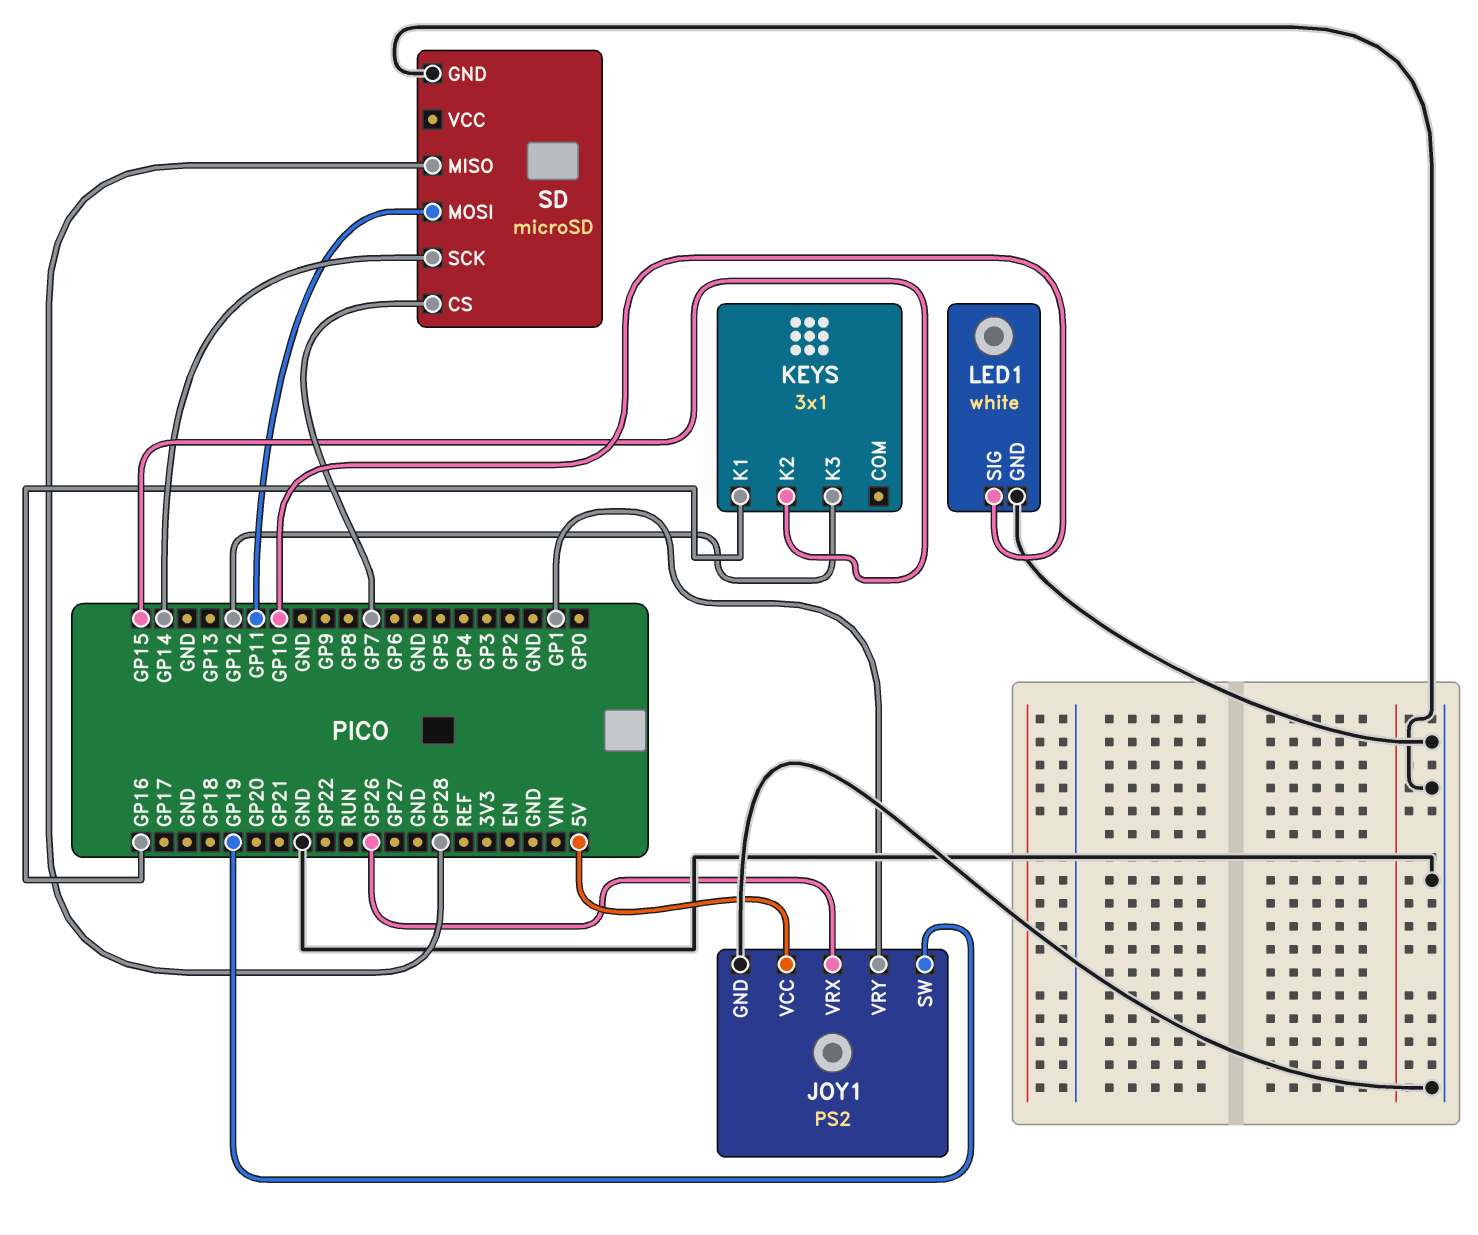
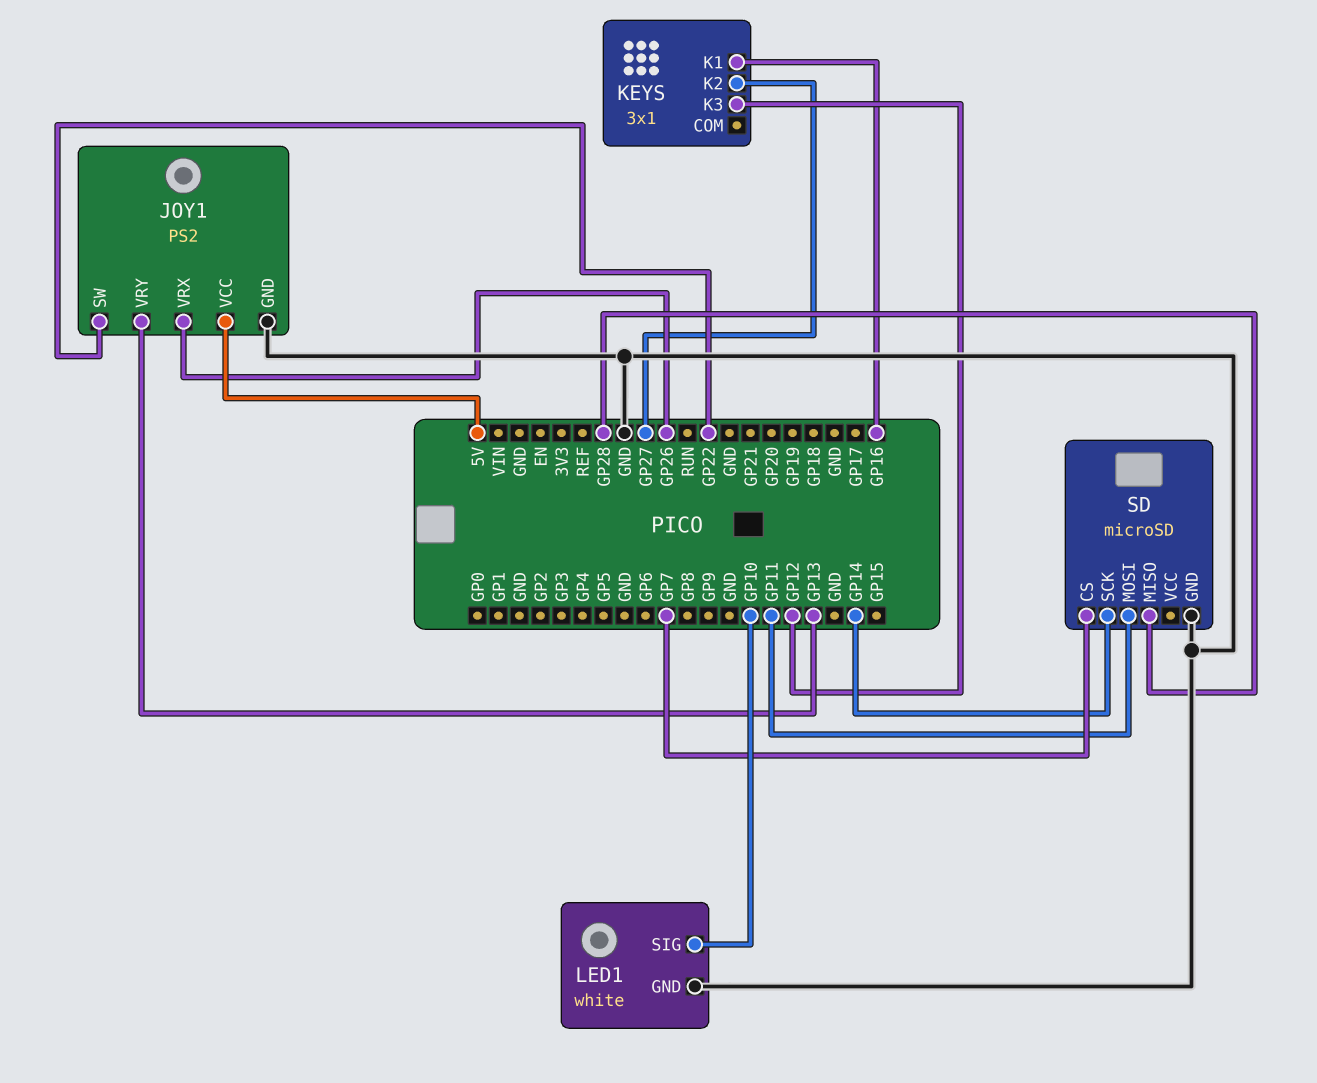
JOY1 pin SW: GP19 -> GP22
JOY1 pin VRY: GP1 -> GP13
KEYS pin K2: GP15 -> GP27

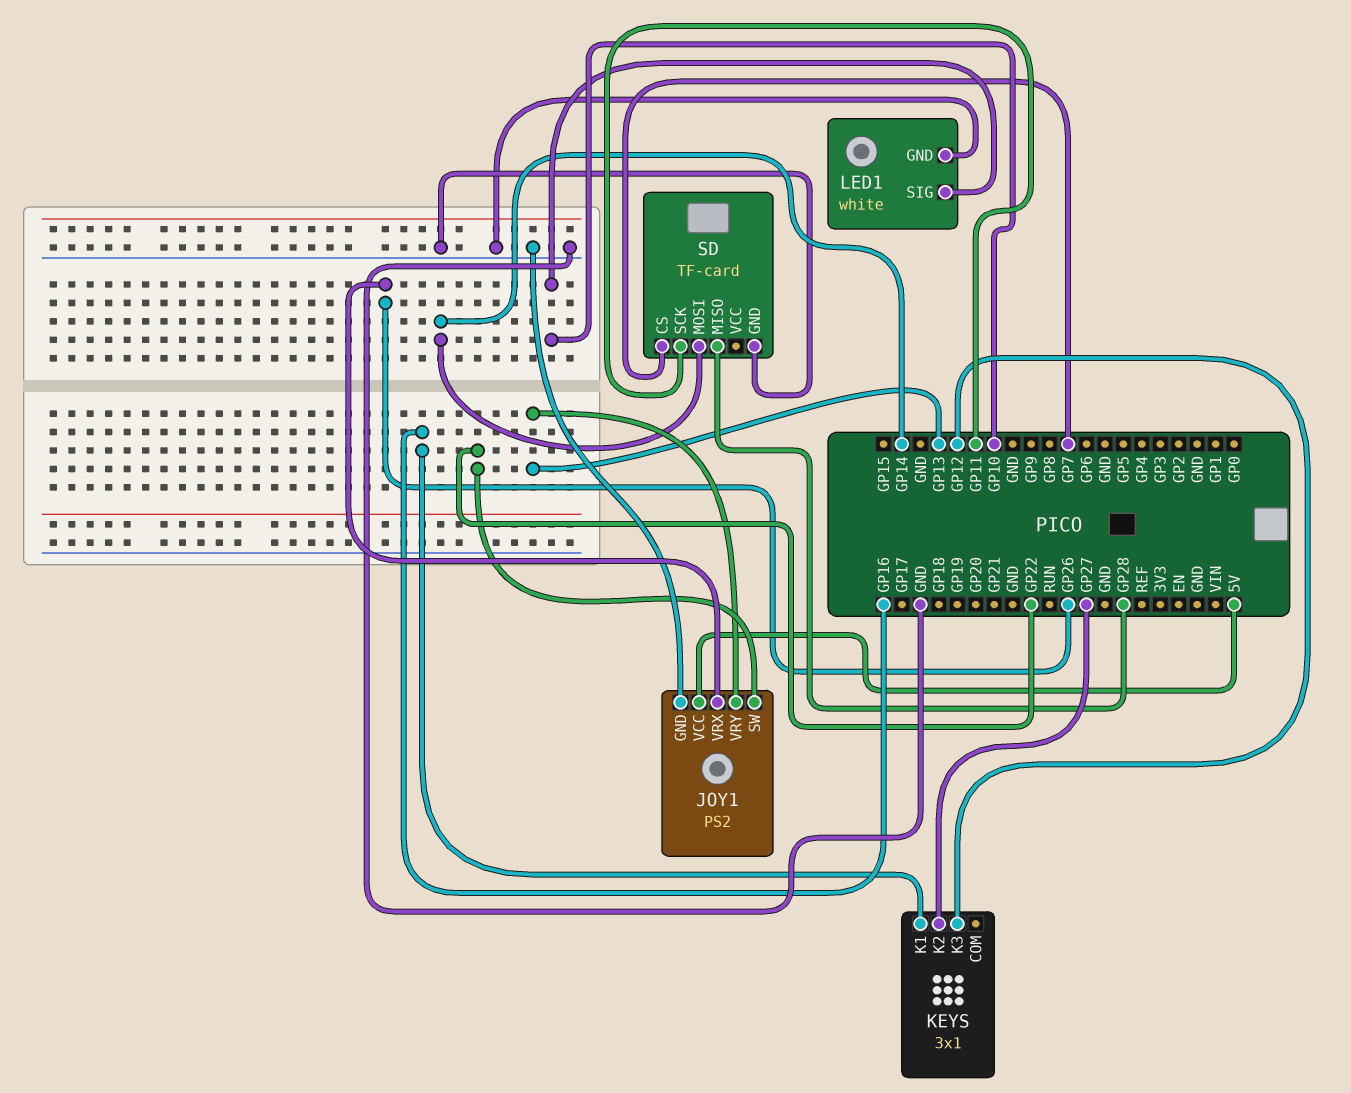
SD: microSD -> TF-card
SD pin MOSI: GP11 -> GP14
SD pin SCK: GP14 -> GP11

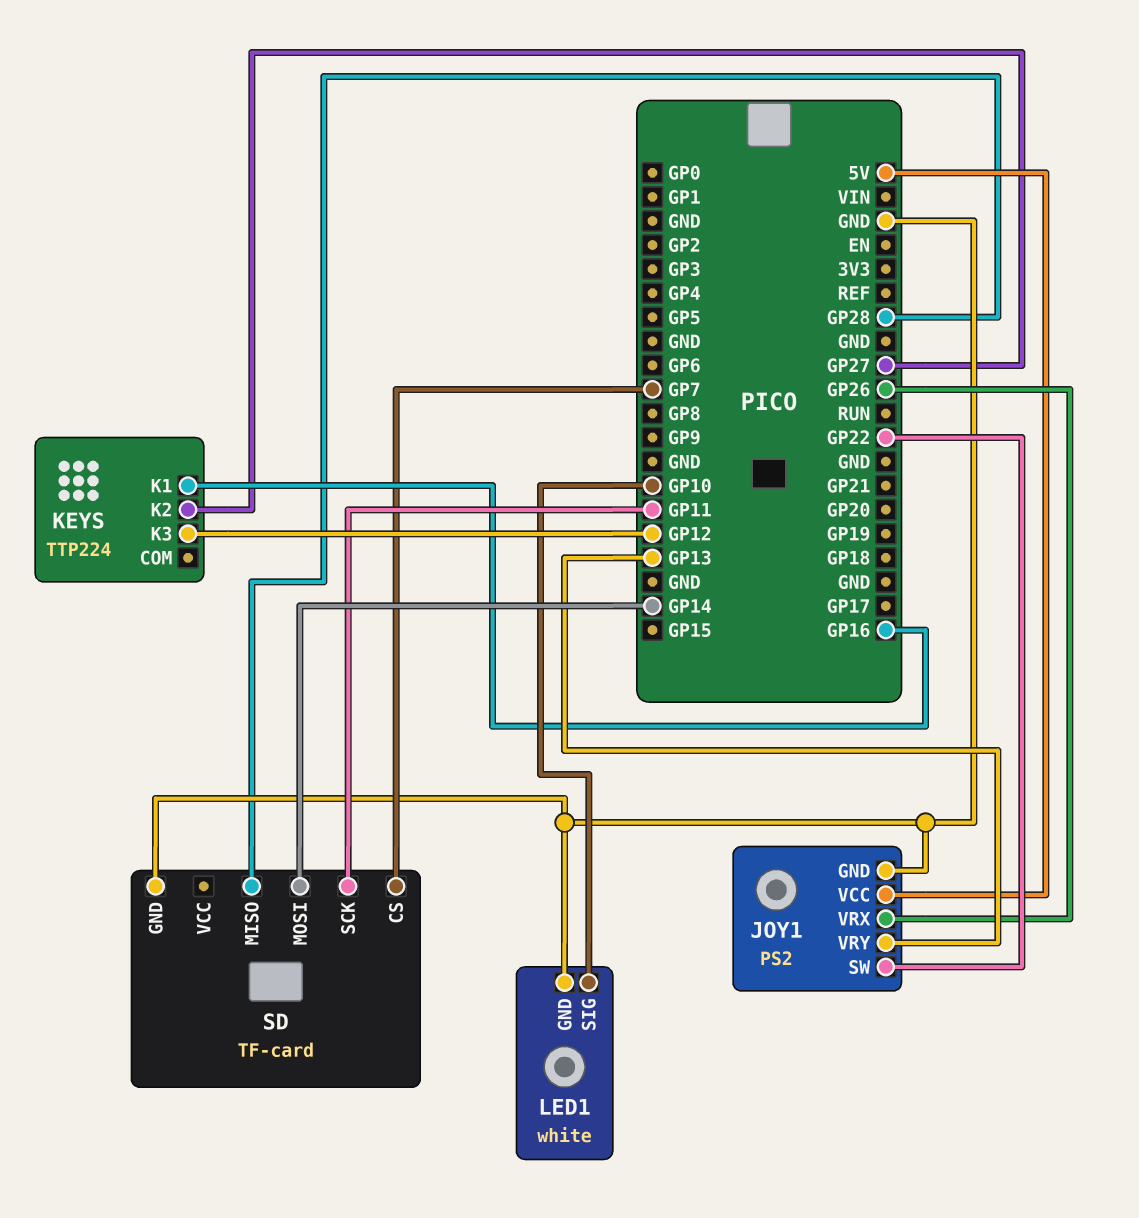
KEYS: 3x1 -> TTP224

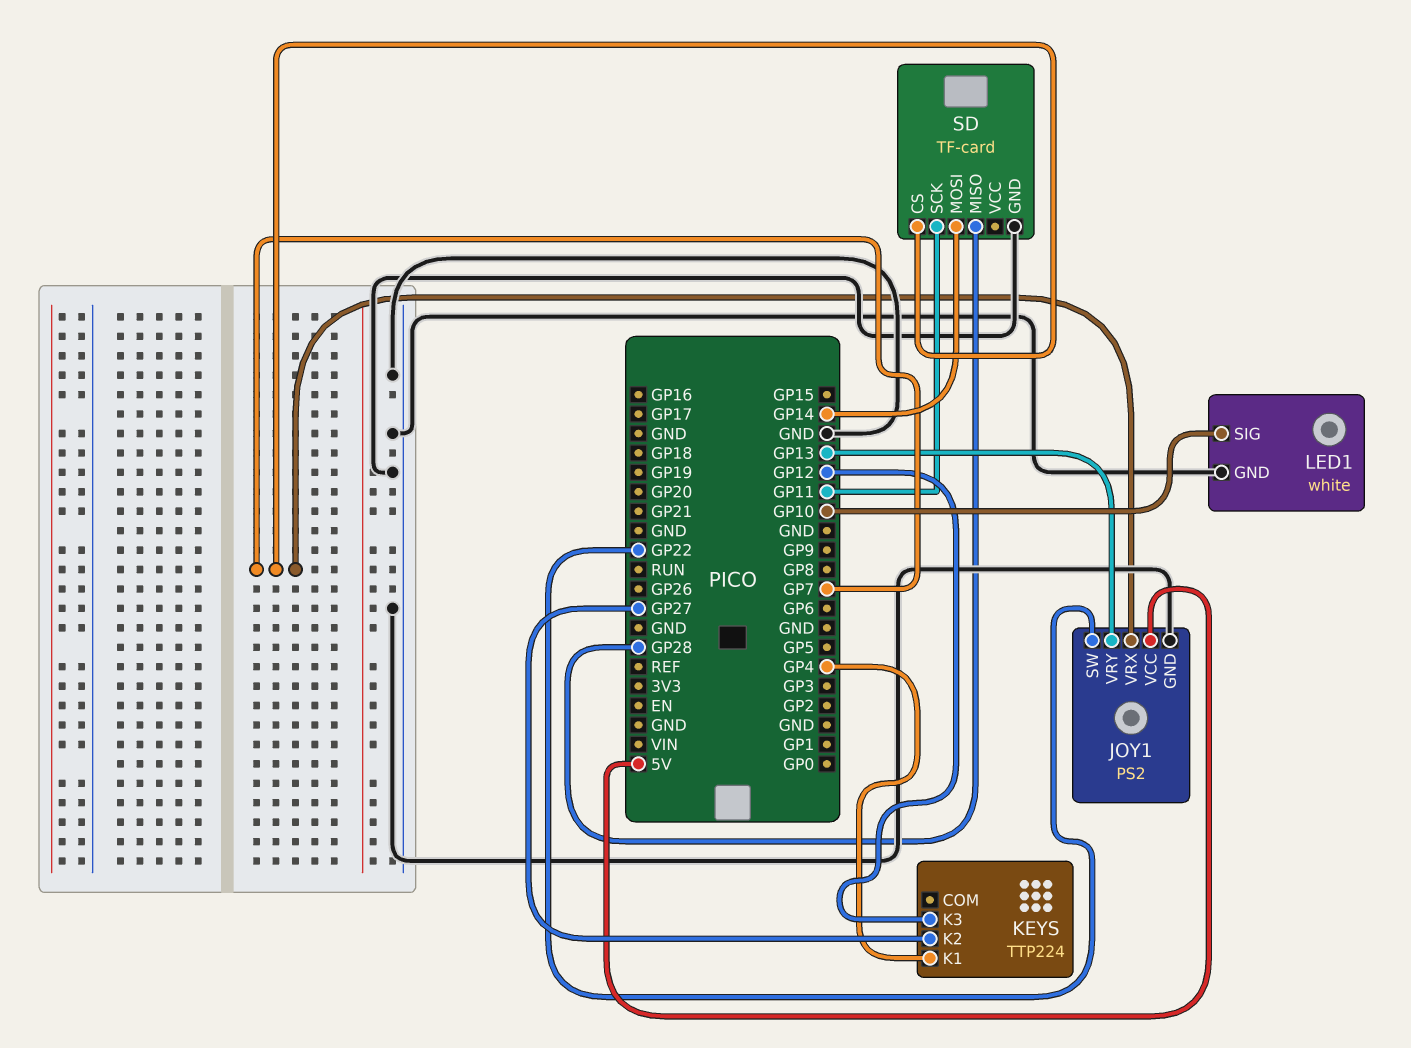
JOY1 pin VRX: GP26 -> GP7
KEYS pin K1: GP16 -> GP4

